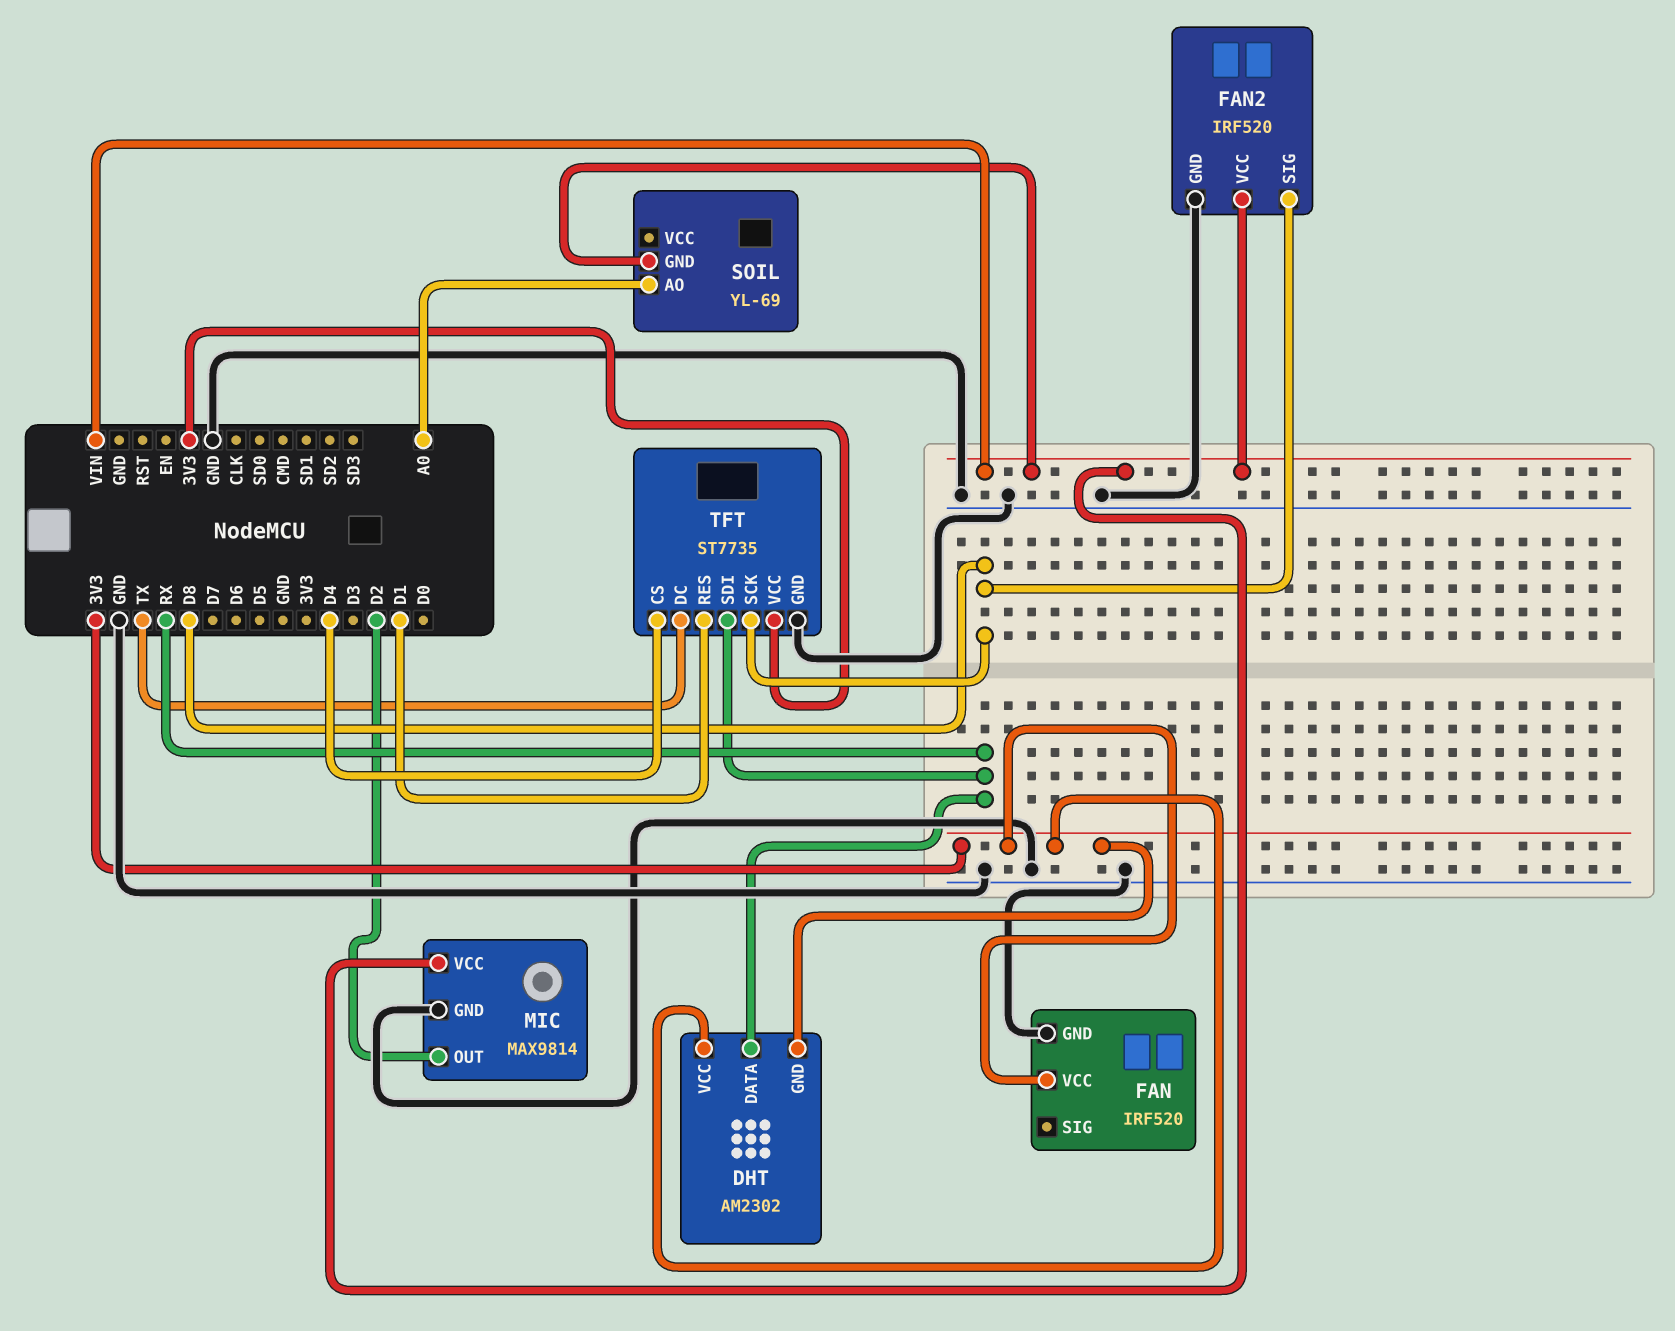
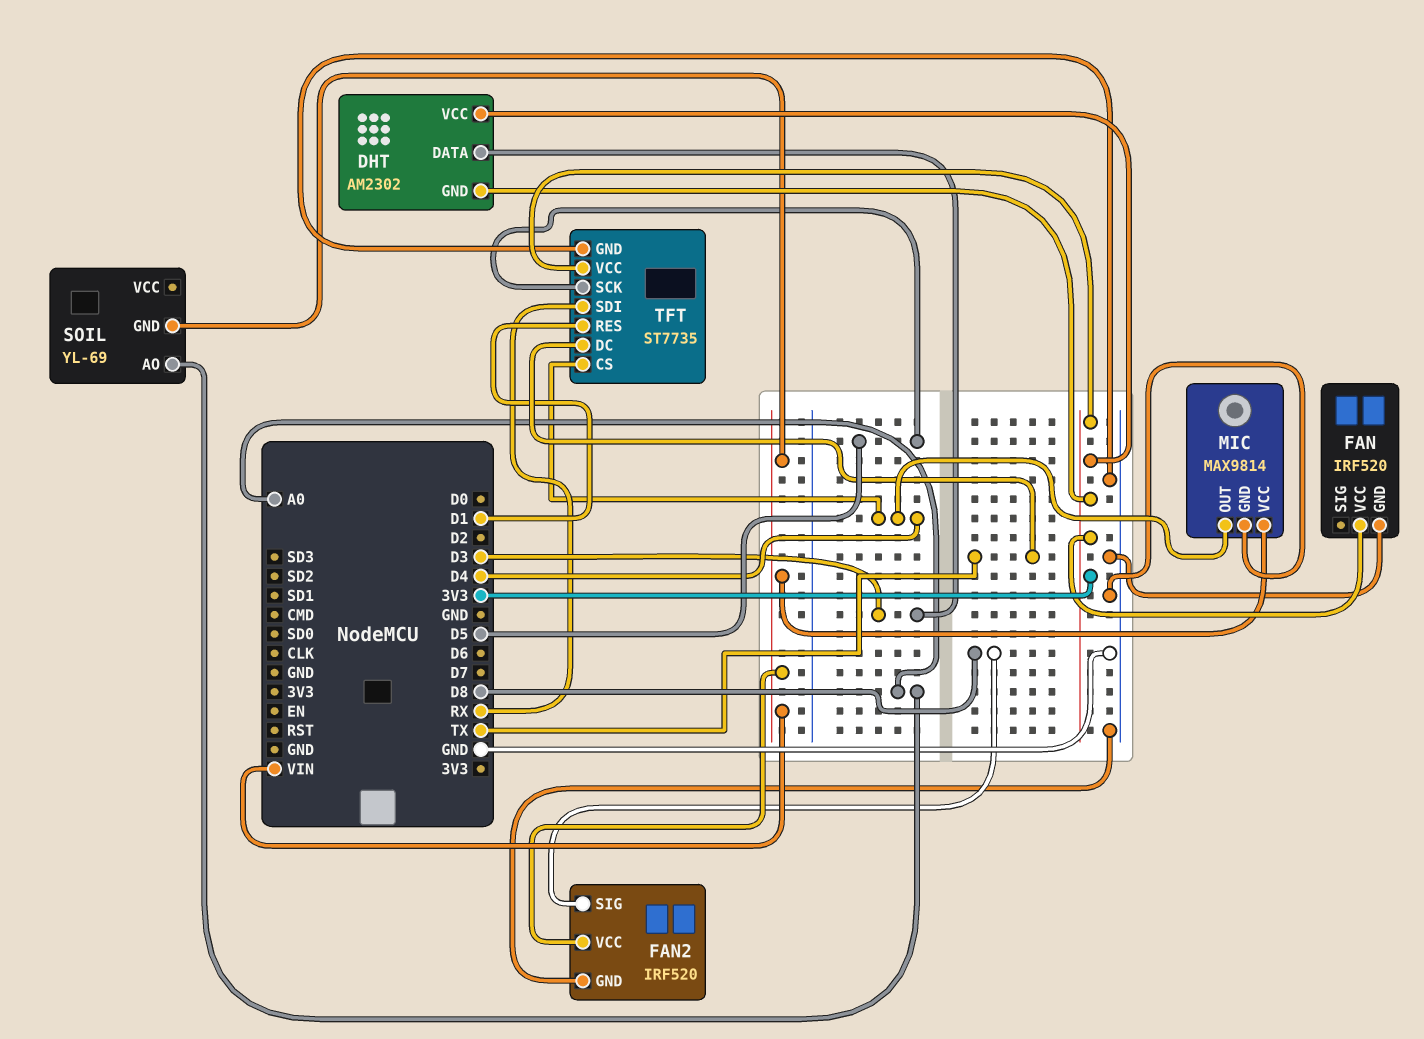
DHT pin DATA: RX -> D3
MIC pin OUT: D2 -> D4
TFT pin SCK: D8 -> D5

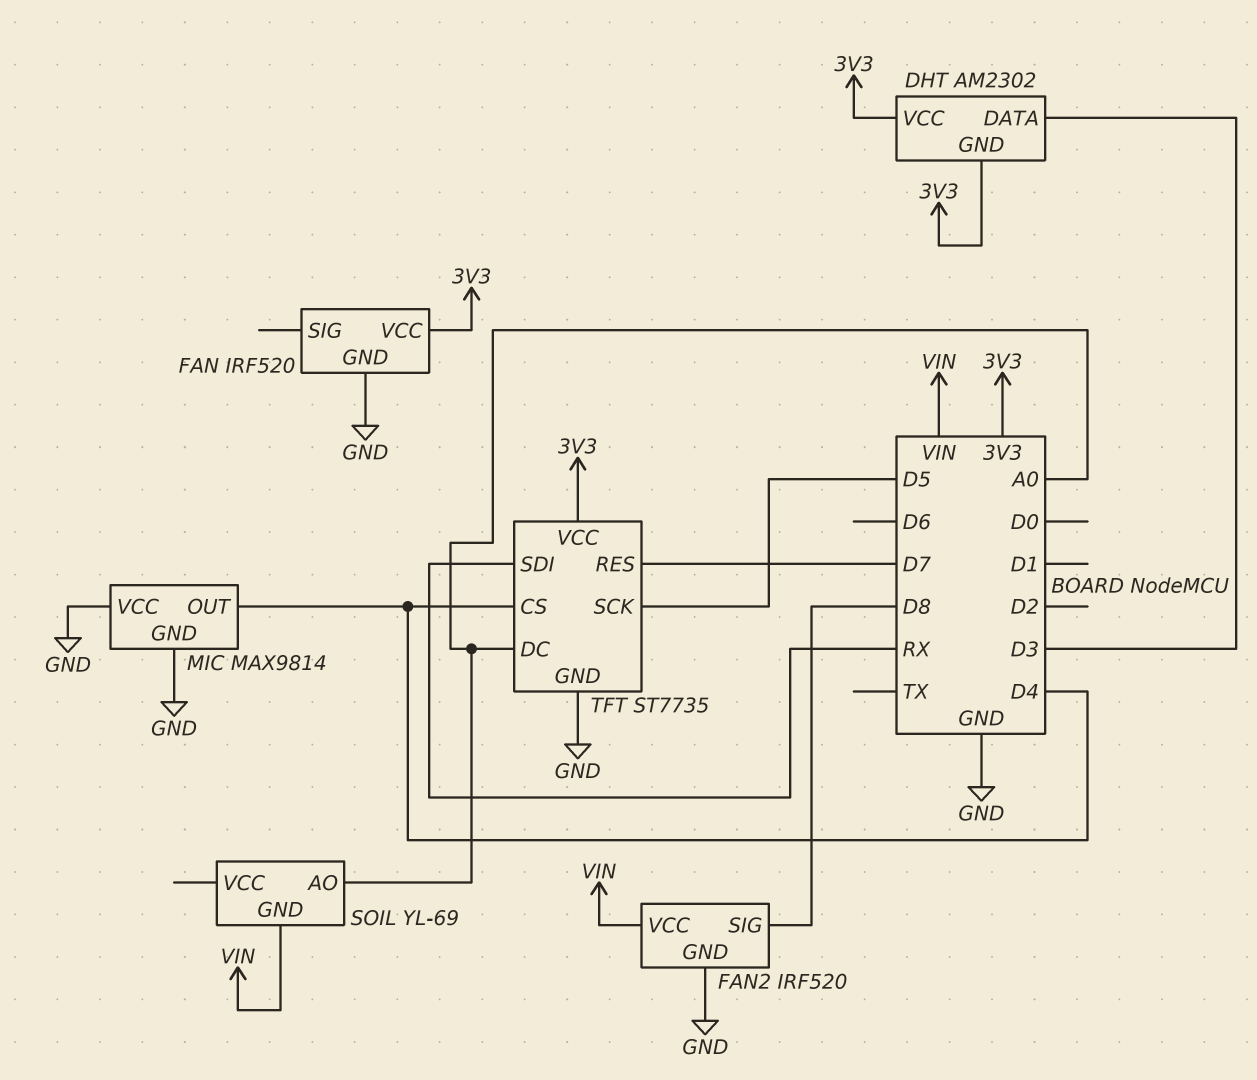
MIC pin VCC: VIN -> GND
TFT pin DC: TX -> A0
TFT pin RES: D1 -> D7

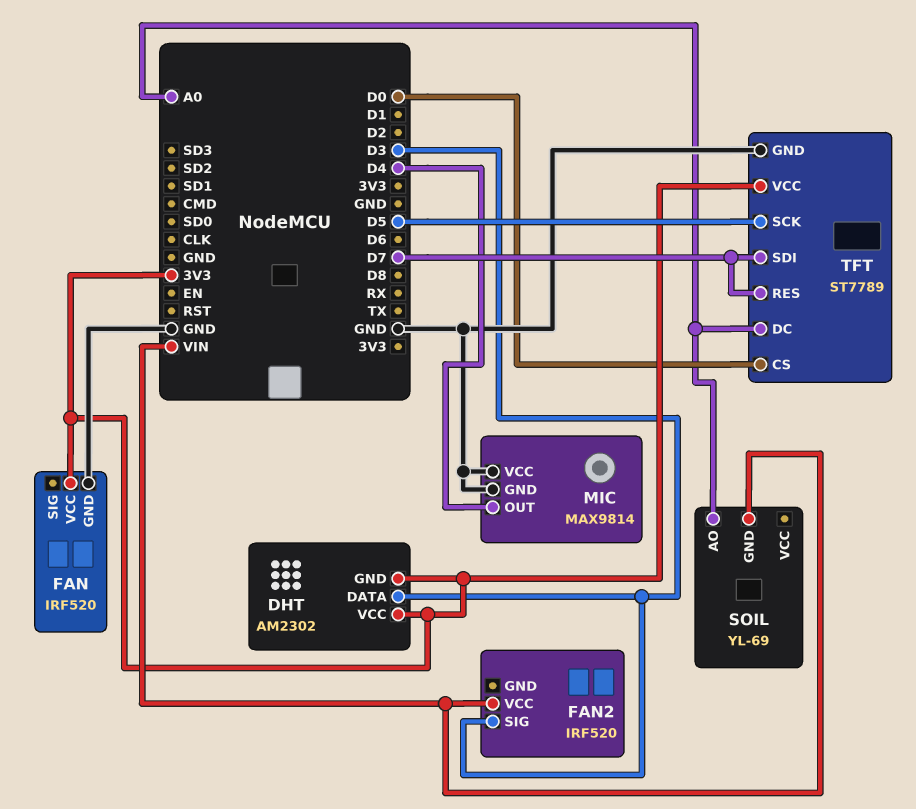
FAN2 pin GND: GND -> none
FAN2 pin SIG: D8 -> D3
TFT: ST7735 -> ST7789
TFT pin CS: D4 -> D0
TFT pin SDI: RX -> D7

